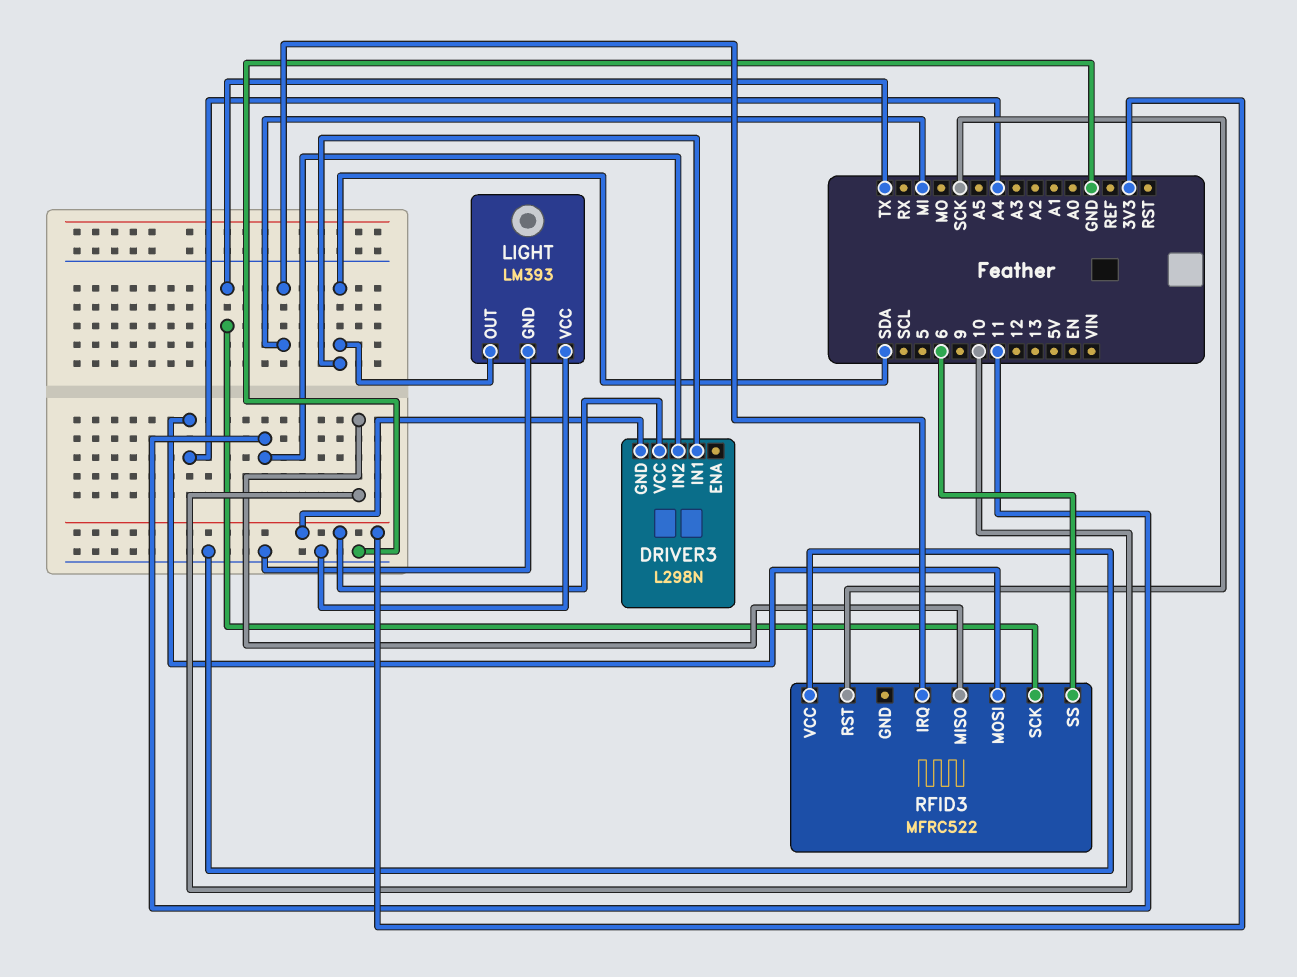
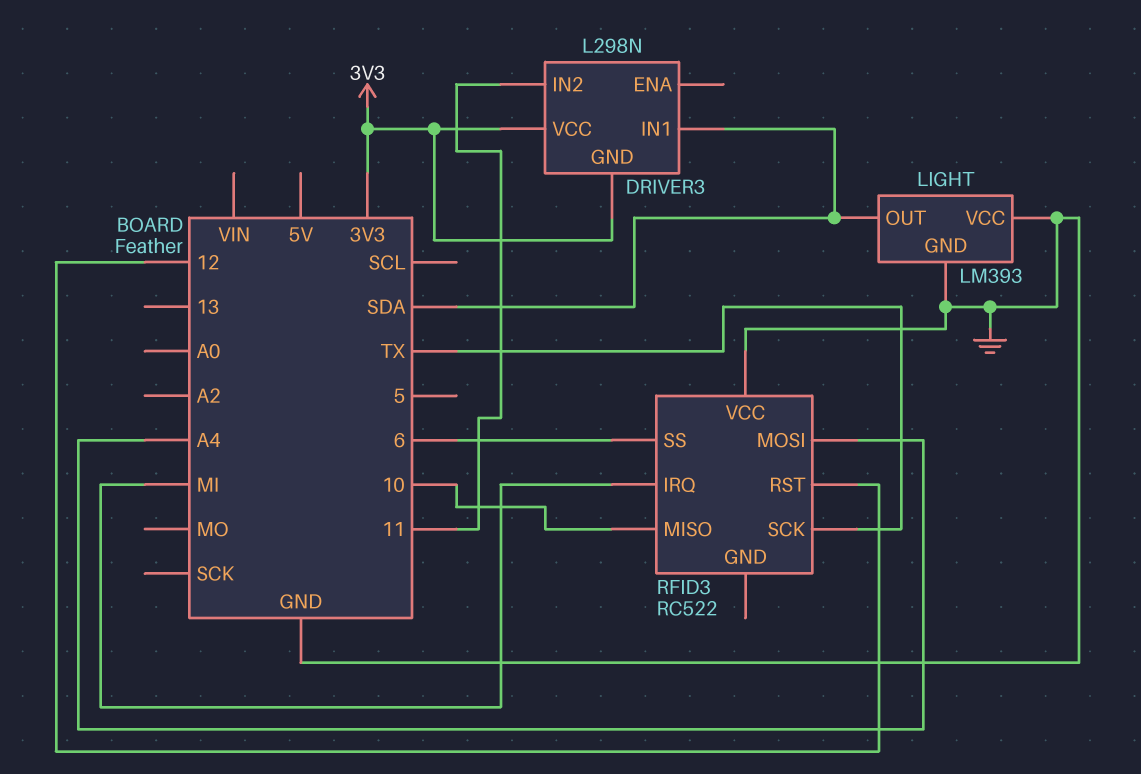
RFID3: MFRC522 -> RC522
RFID3 pin RST: SCK -> 12

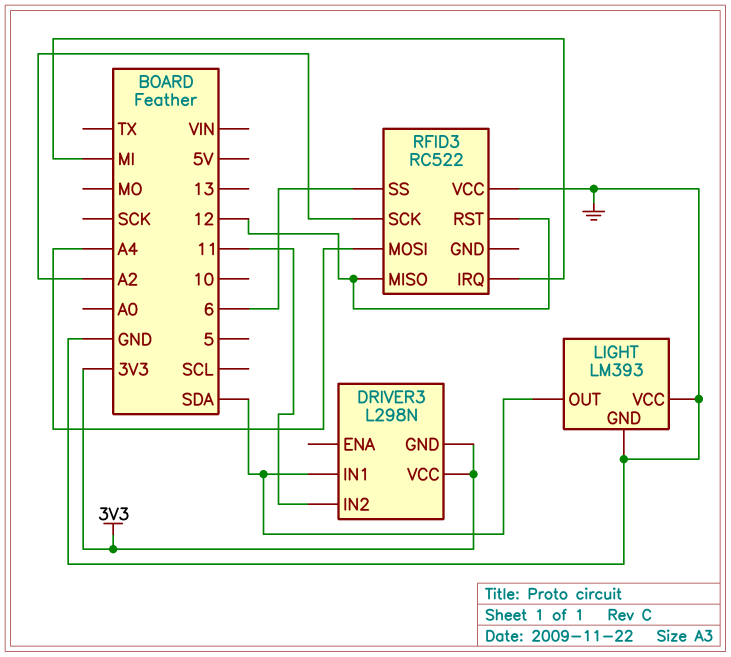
RFID3 pin MISO: 10 -> 12
RFID3 pin SCK: TX -> A2

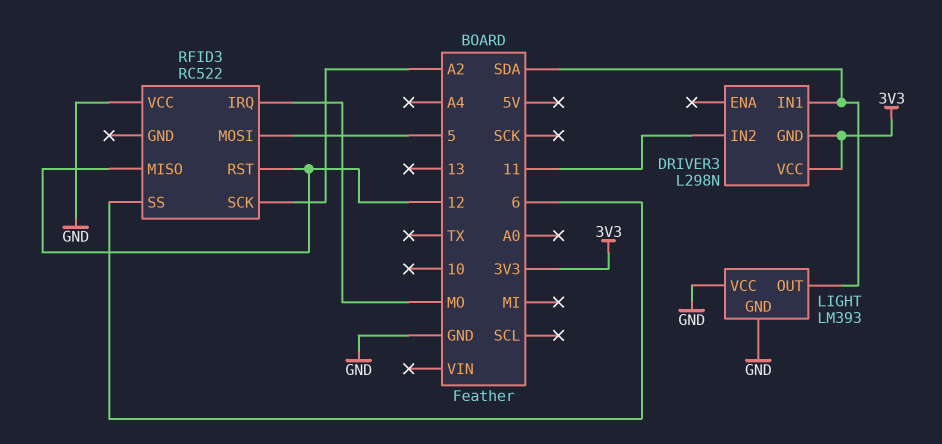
RFID3 pin IRQ: MI -> MO
RFID3 pin MOSI: A4 -> 5

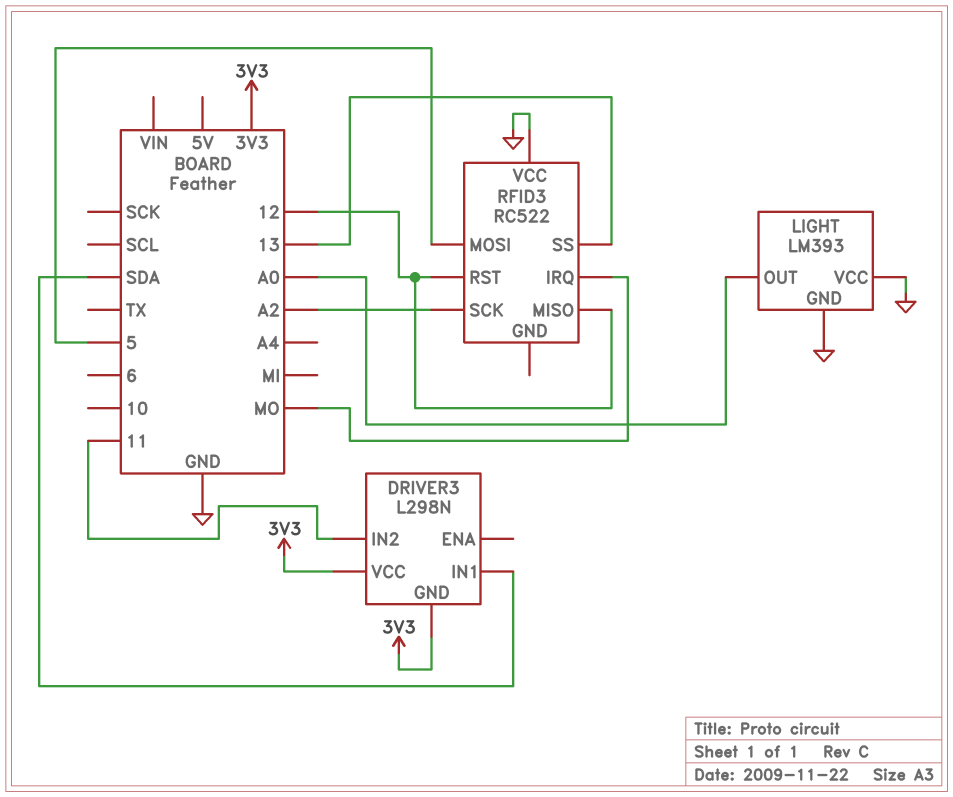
LIGHT pin OUT: SDA -> A0
RFID3 pin SS: 6 -> 13

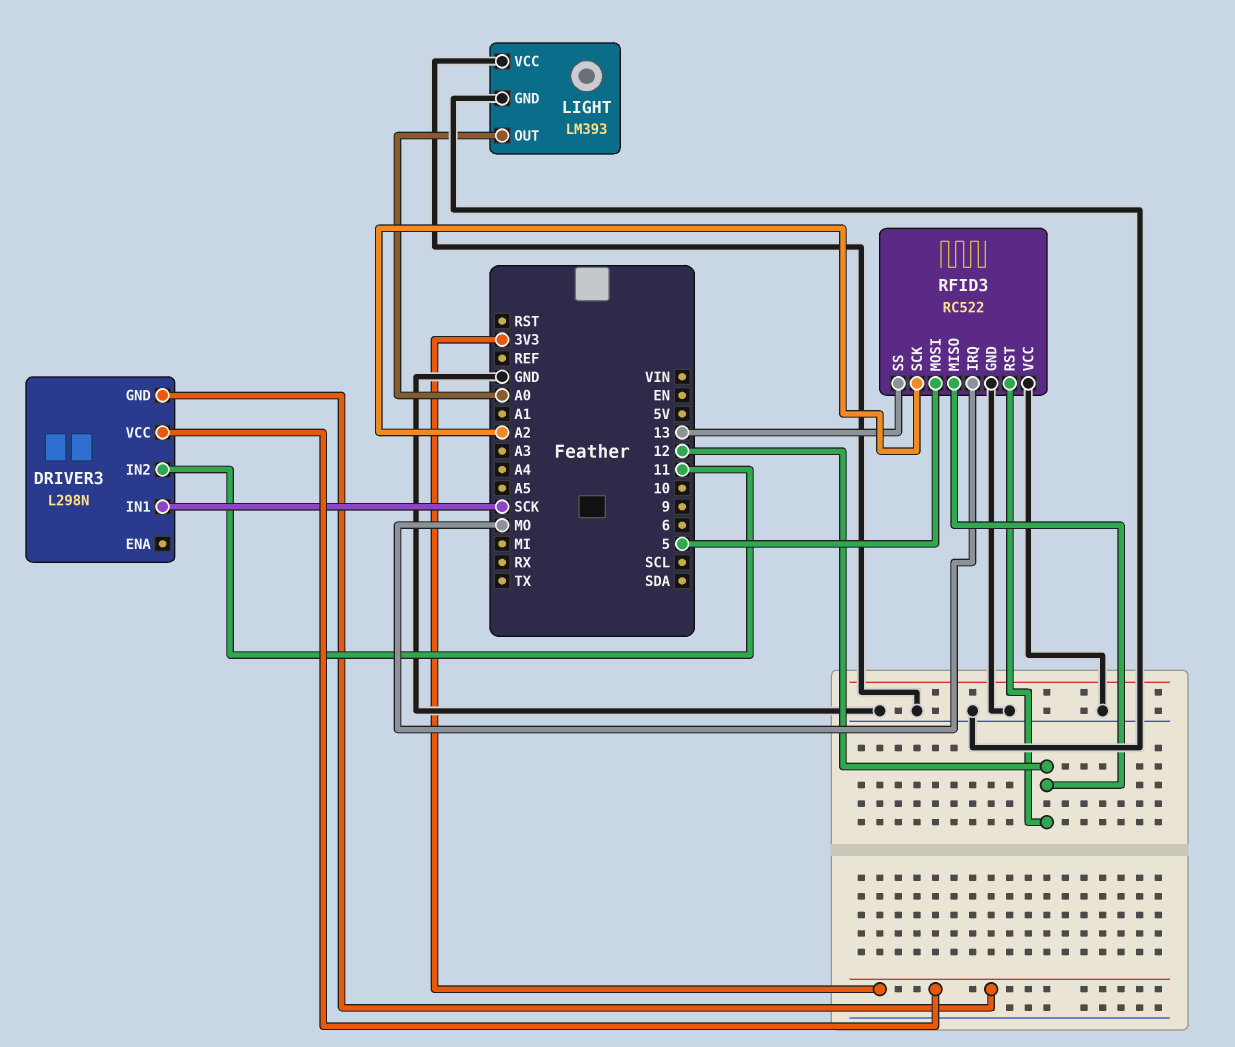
DRIVER3 pin IN1: SDA -> SCK
RFID3 pin GND: none -> GND

